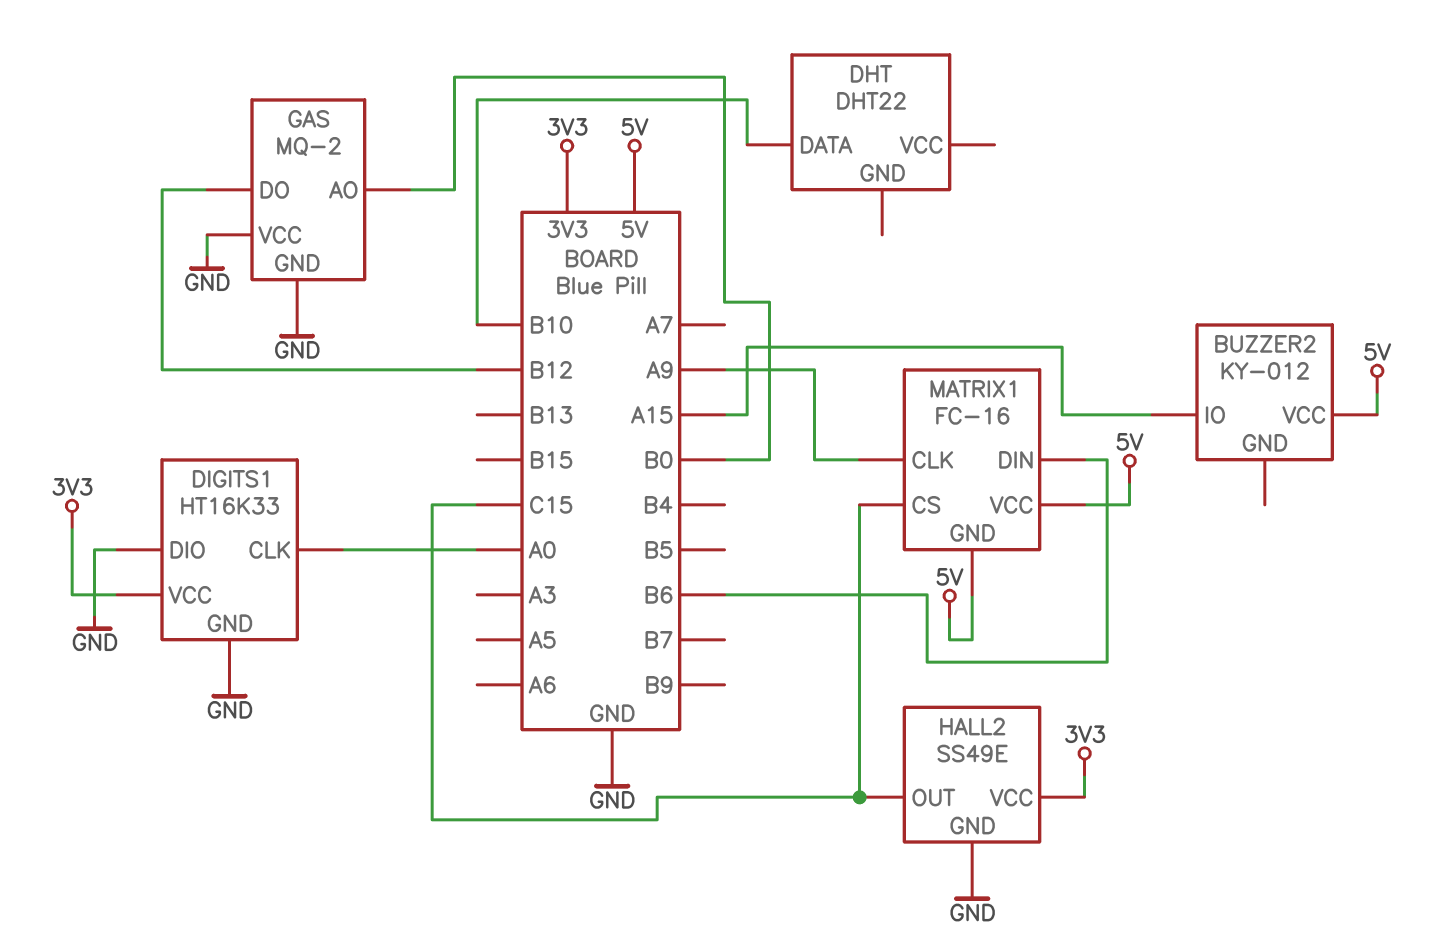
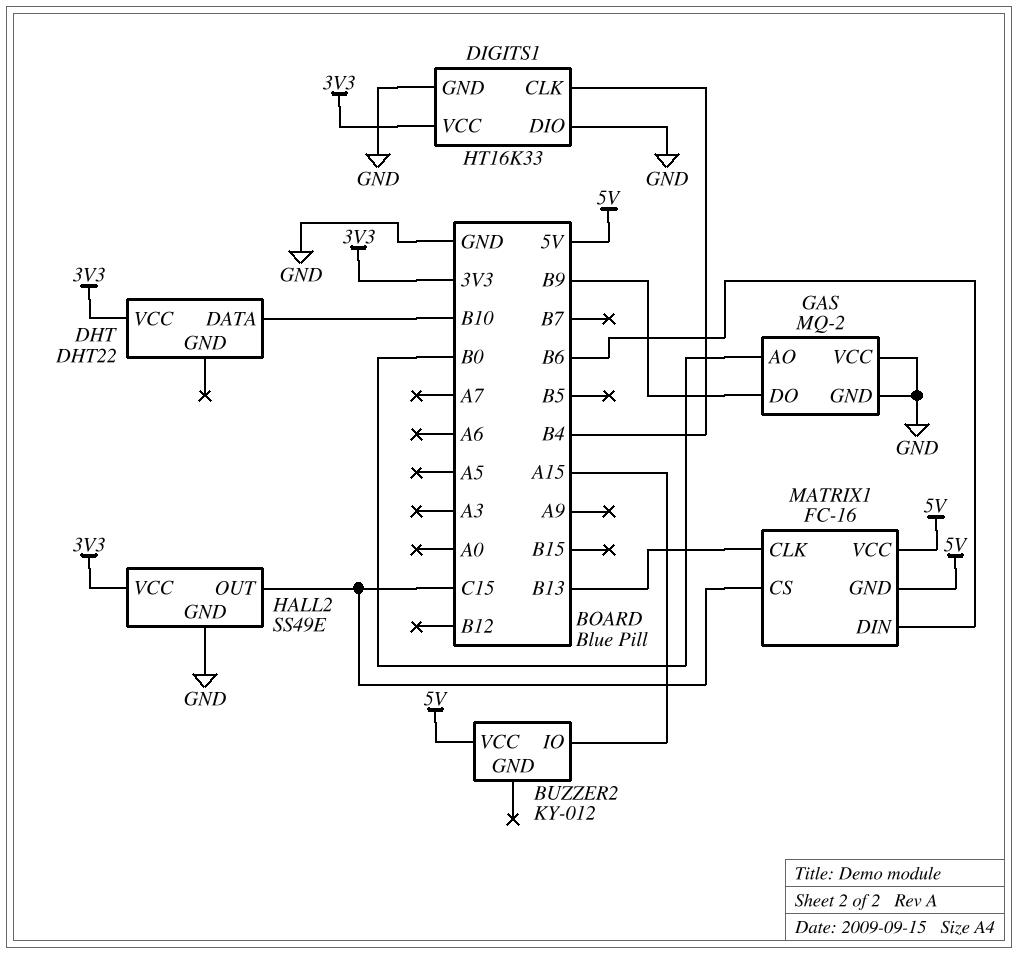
DHT pin VCC: none -> 3V3
DIGITS1 pin CLK: A0 -> B4
GAS pin DO: B12 -> B9
MATRIX1 pin CLK: A9 -> B13

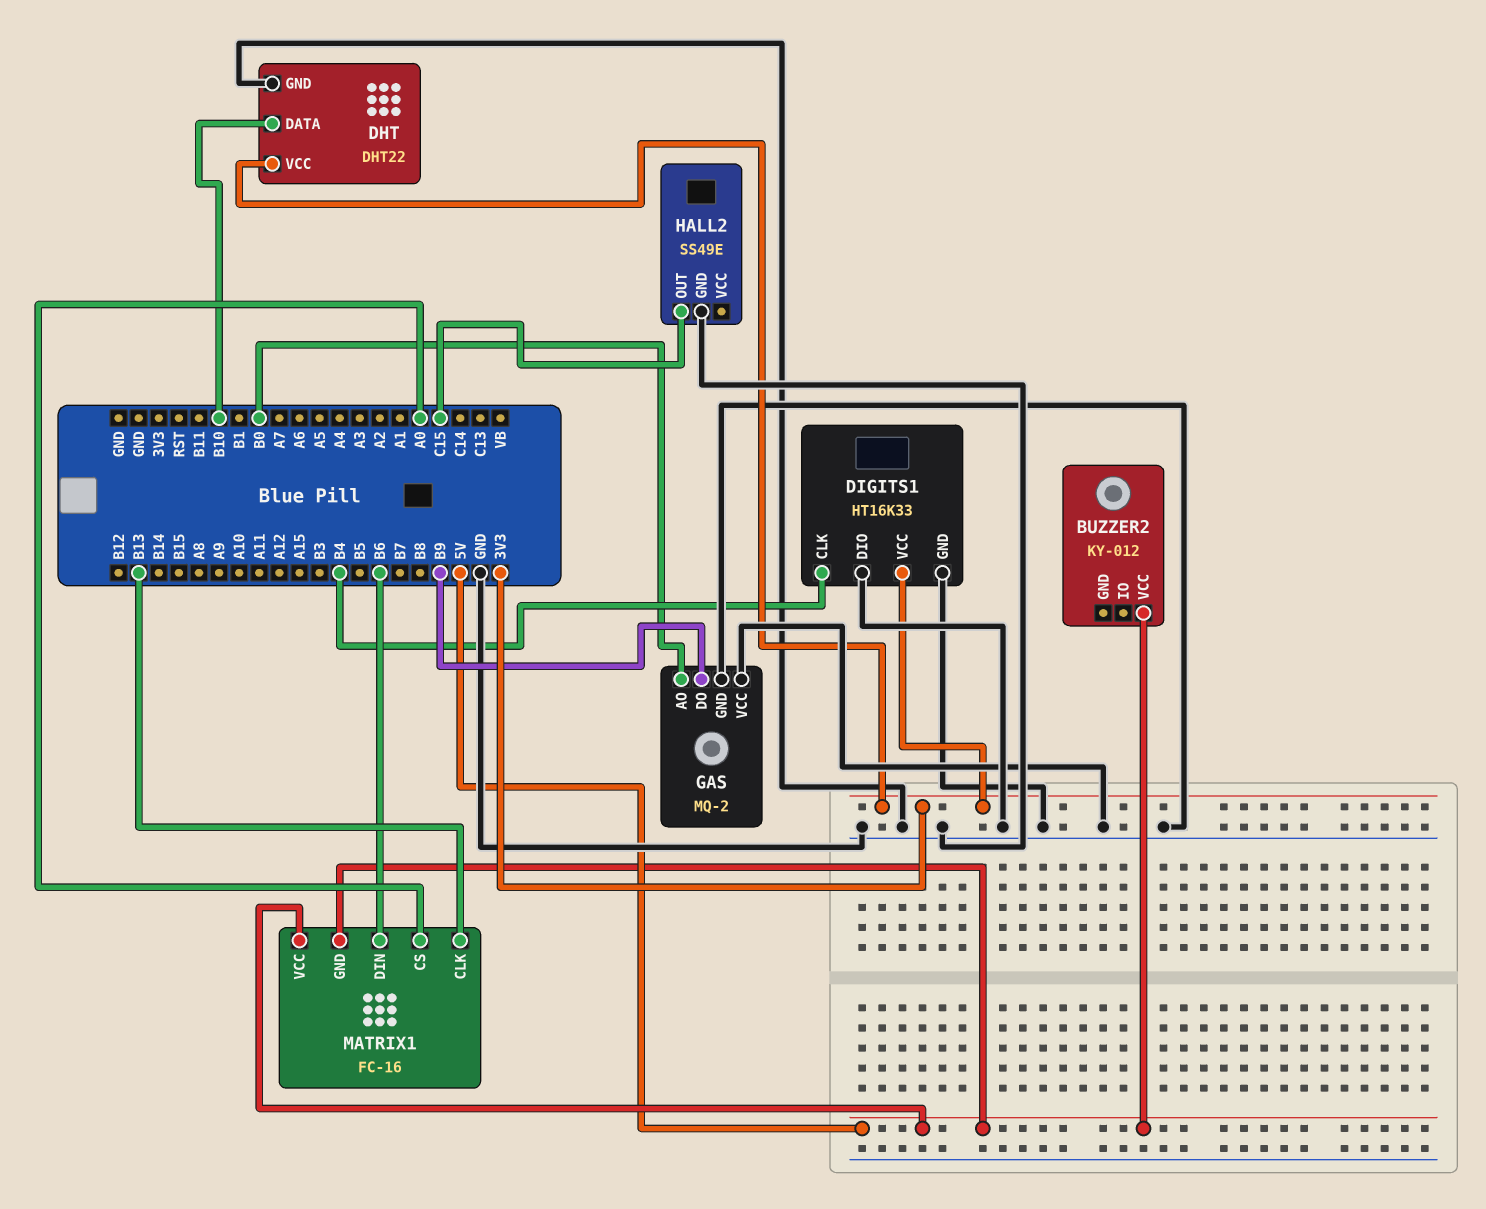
BUZZER2 pin IO: A15 -> none
DHT pin GND: none -> GND
HALL2 pin VCC: 3V3 -> none
MATRIX1 pin CS: C15 -> A0

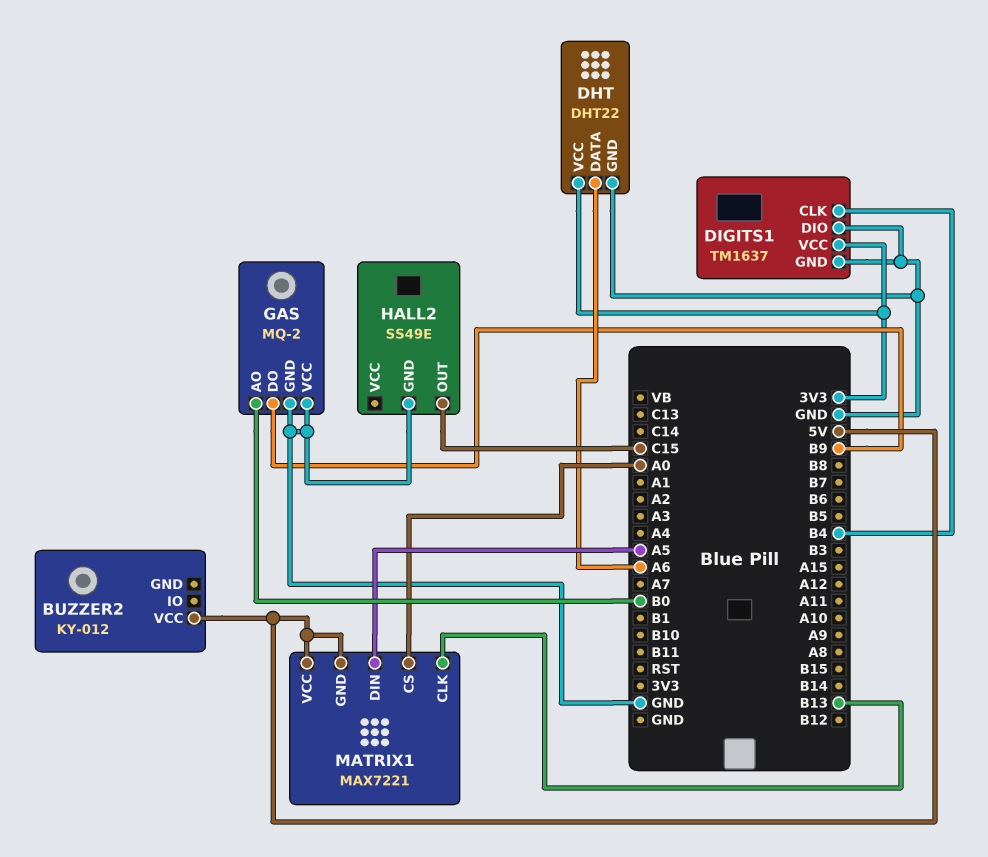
DHT pin DATA: B10 -> A6
DIGITS1: HT16K33 -> TM1637
MATRIX1: FC-16 -> MAX7221
MATRIX1 pin DIN: B6 -> A5

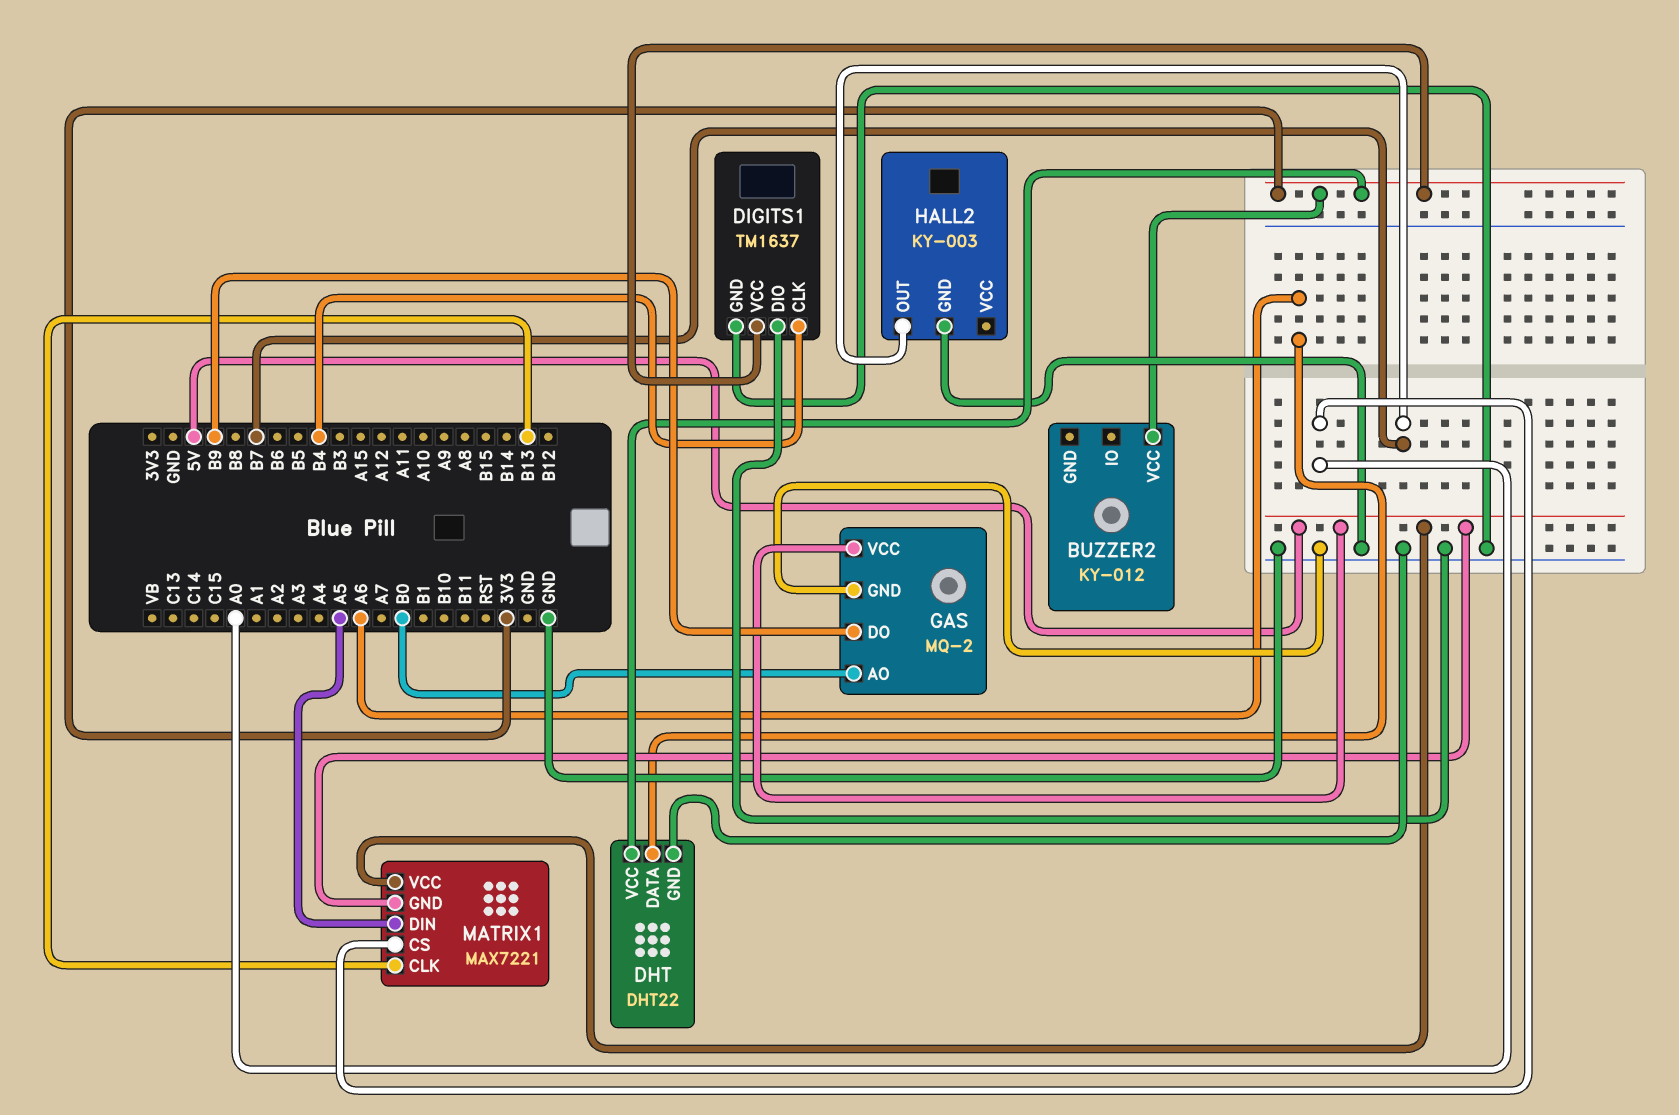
BUZZER2 pin VCC: 5V -> 3V3
GAS pin VCC: GND -> 5V
HALL2: SS49E -> KY-003
HALL2 pin OUT: C15 -> B7

